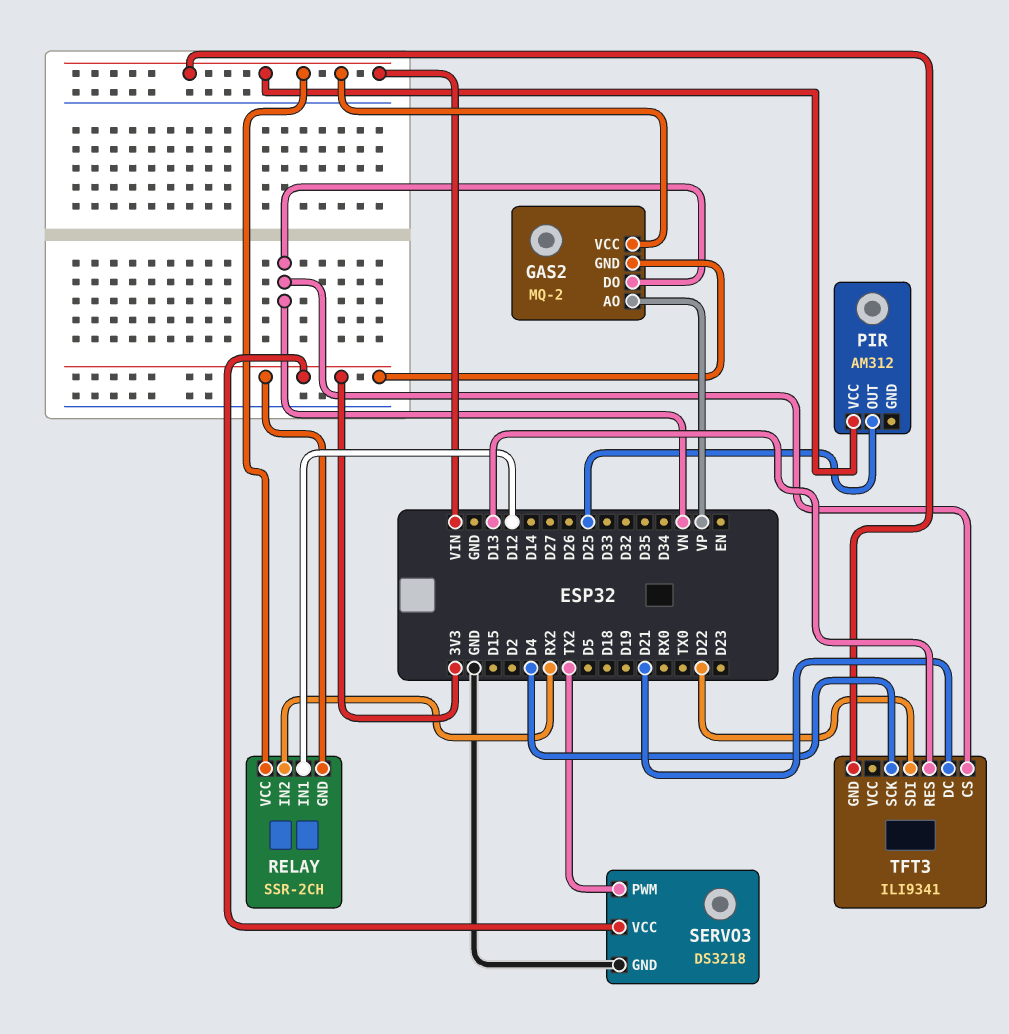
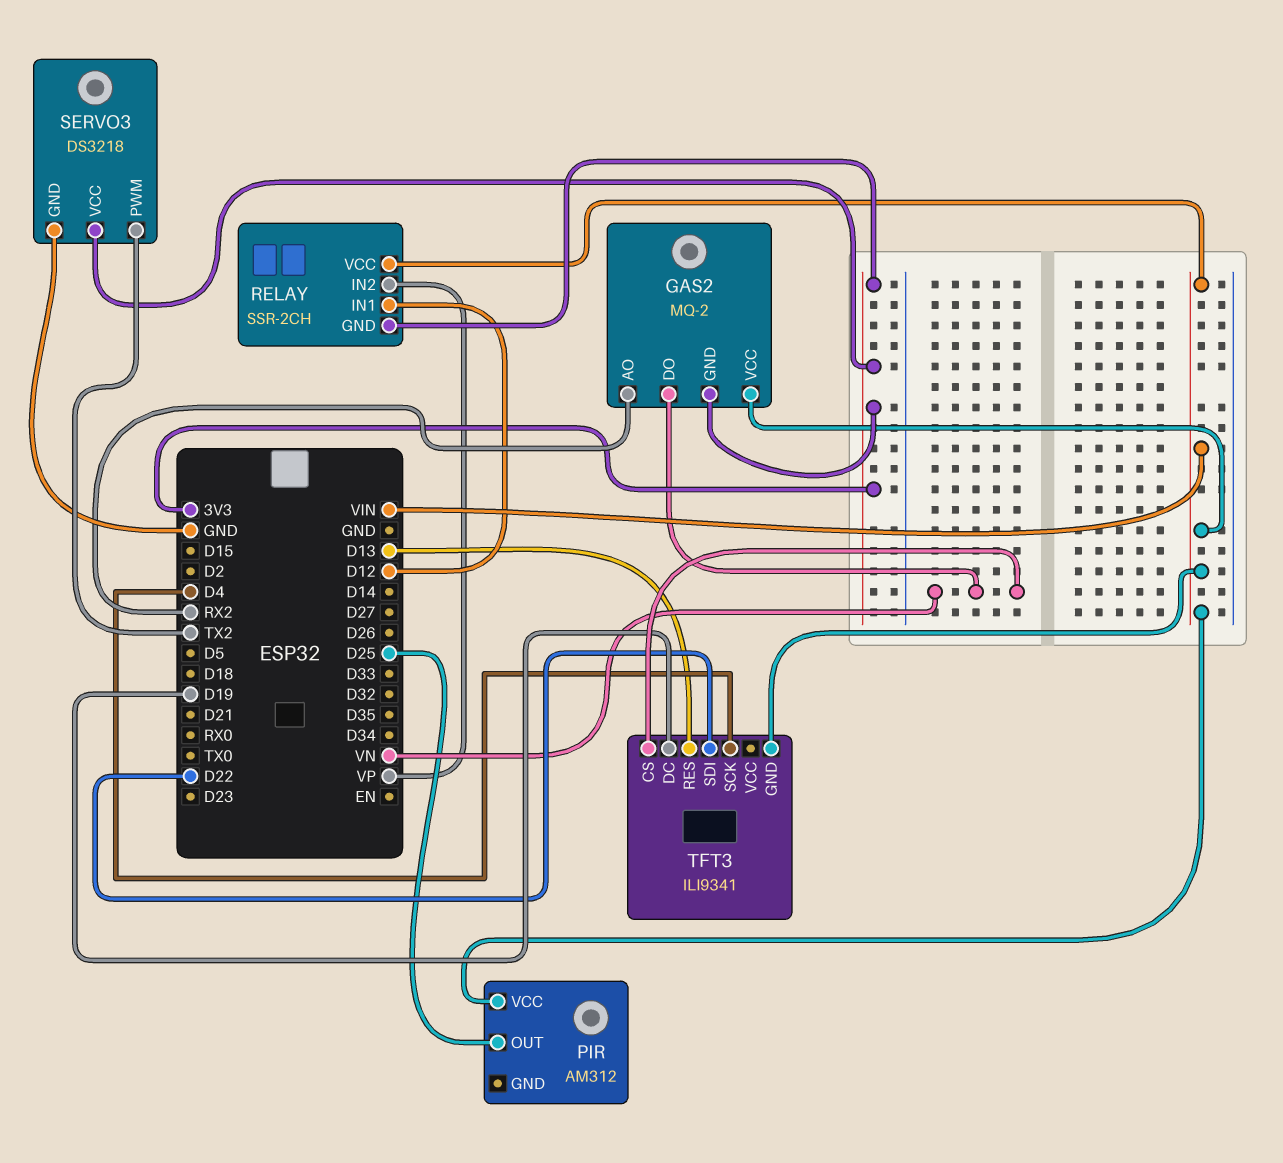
GAS2 pin AO: VP -> RX2
RELAY pin IN2: RX2 -> VP
TFT3 pin DC: D21 -> D19

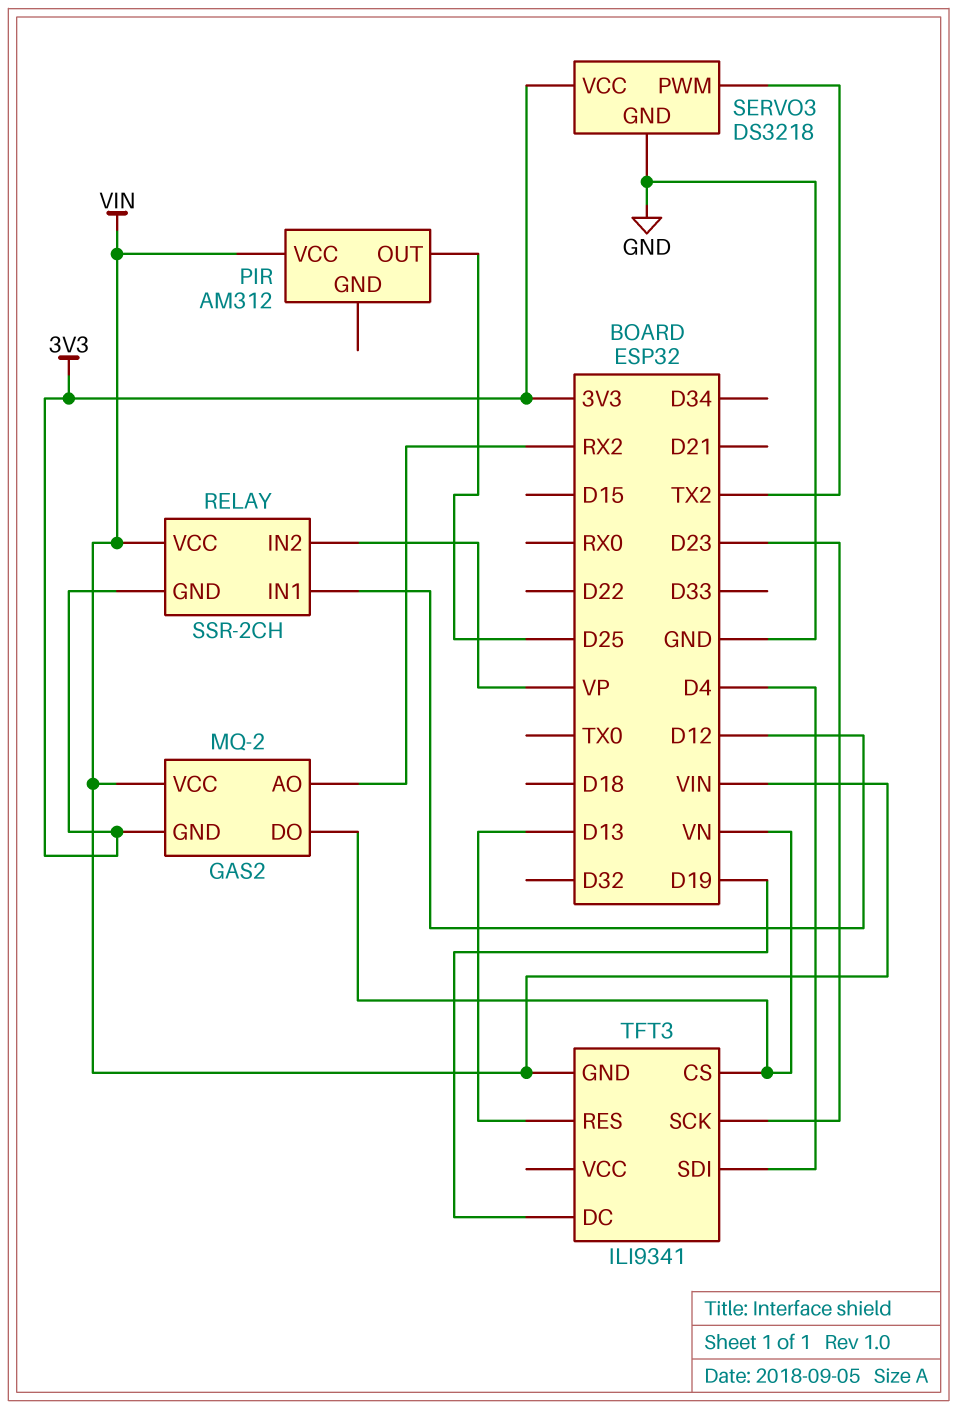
TFT3 pin SCK: D4 -> D23
TFT3 pin SDI: D22 -> D4

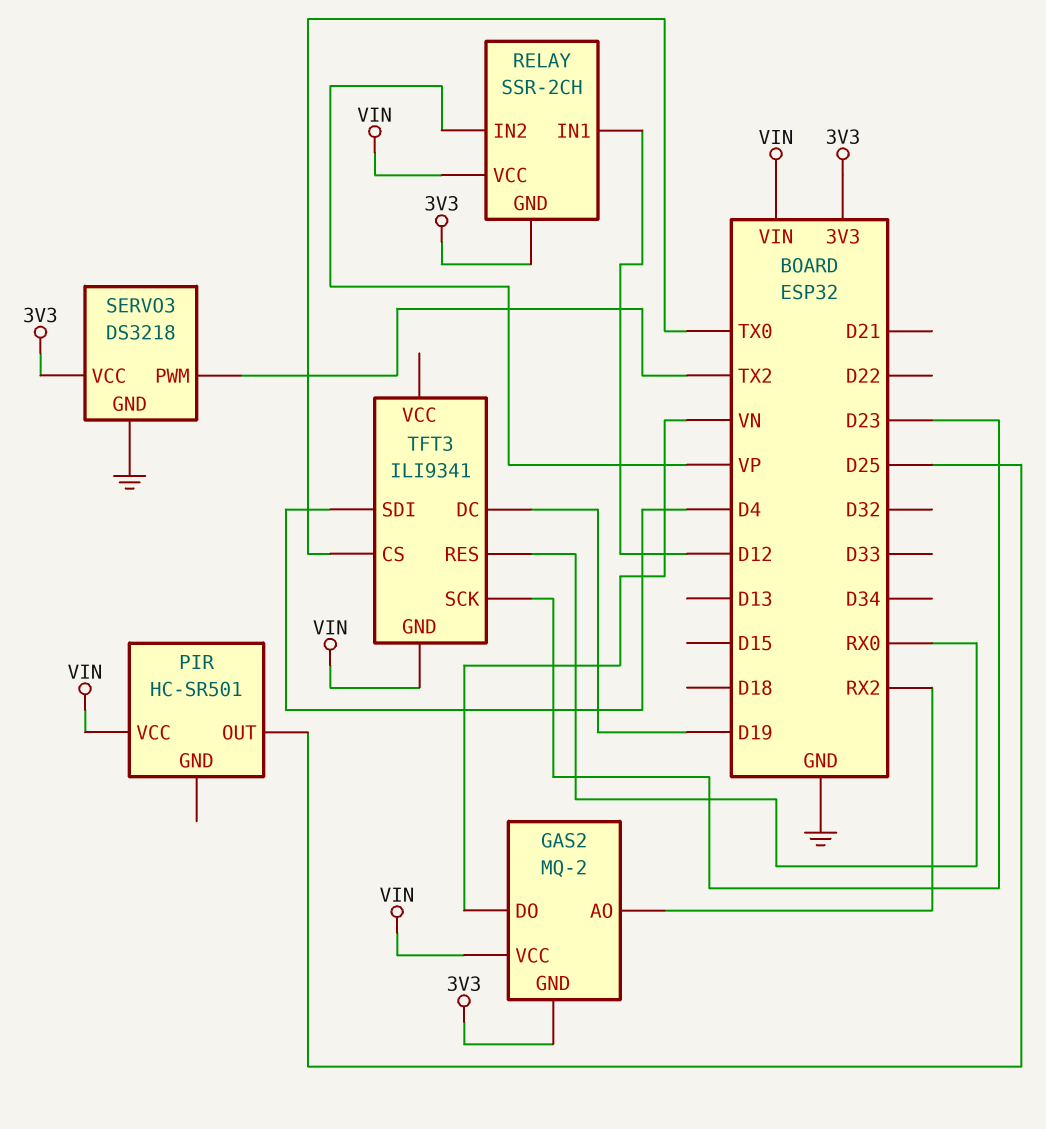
PIR: AM312 -> HC-SR501
TFT3 pin CS: VN -> TX0
TFT3 pin RES: D13 -> RX0

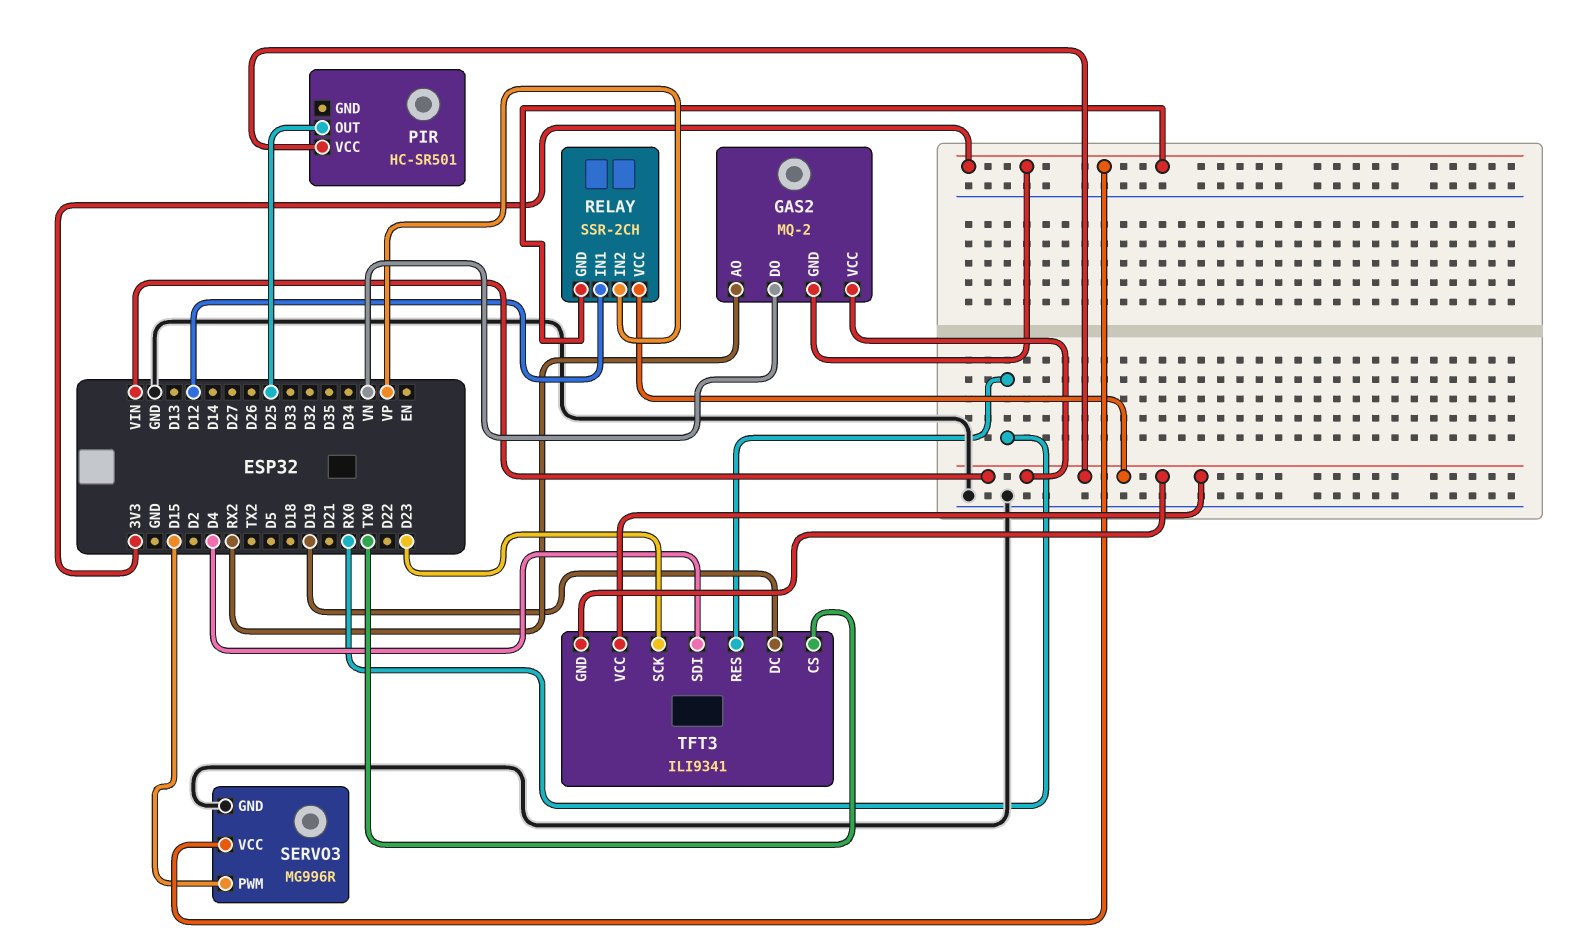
SERVO3: DS3218 -> MG996R
SERVO3 pin PWM: TX2 -> D15
TFT3 pin VCC: none -> VIN

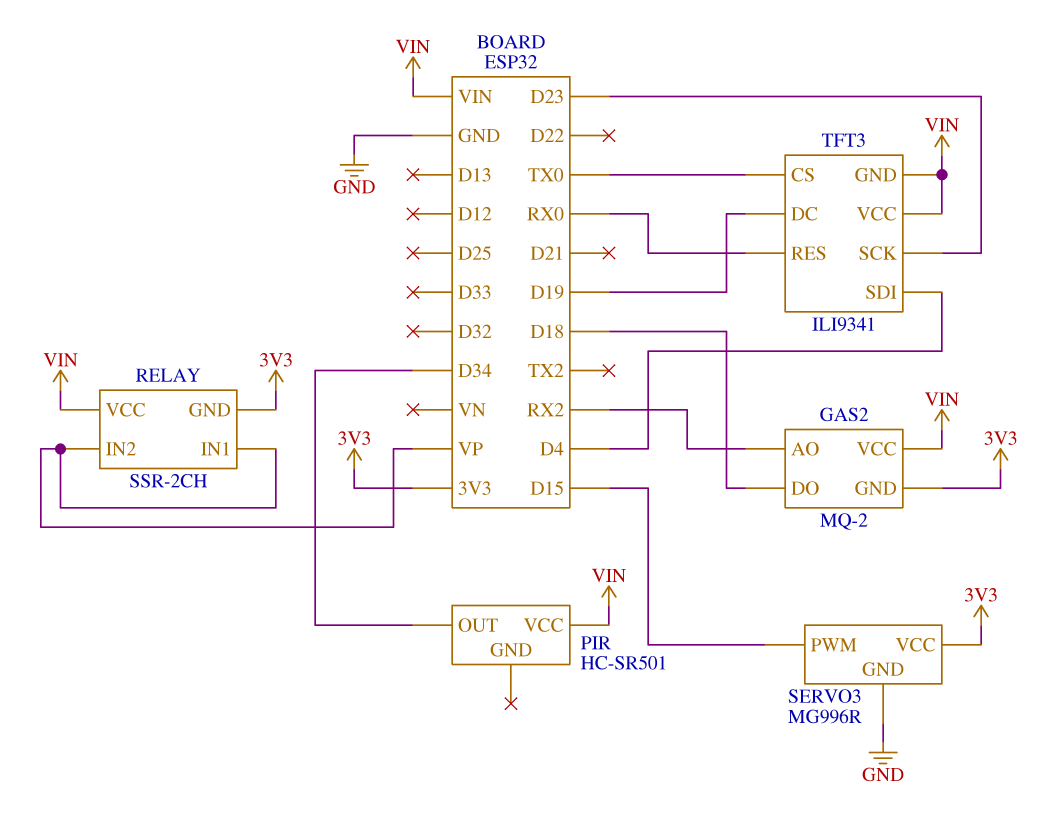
GAS2 pin DO: VN -> D18
PIR pin OUT: D25 -> D34
RELAY pin IN1: D12 -> VP

